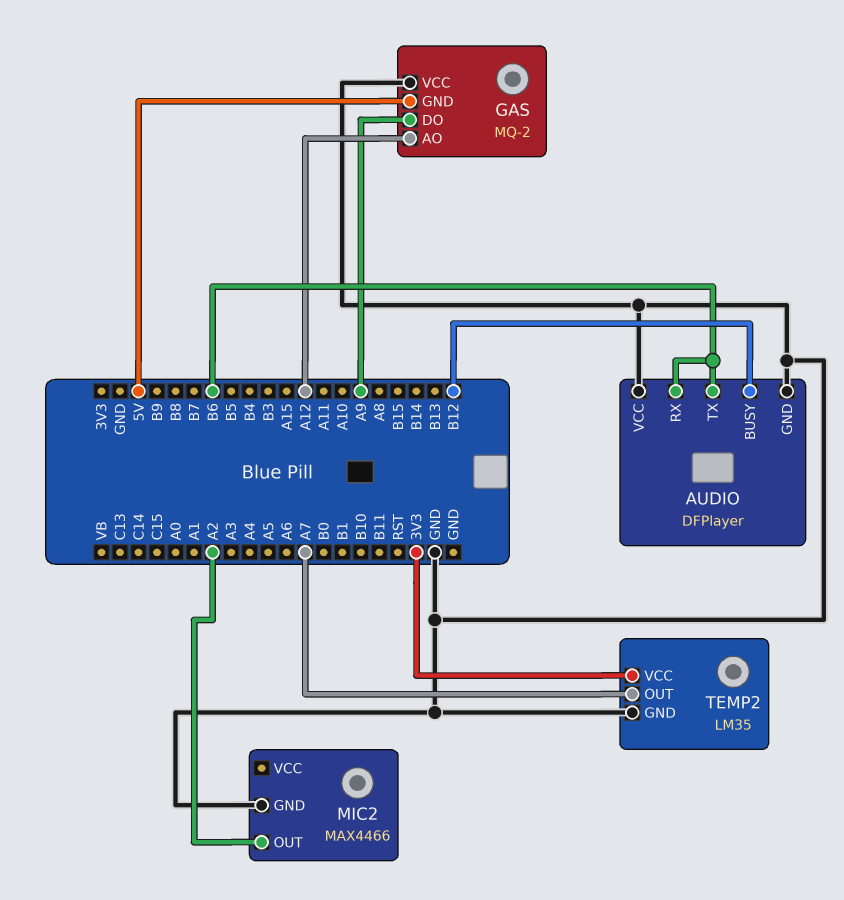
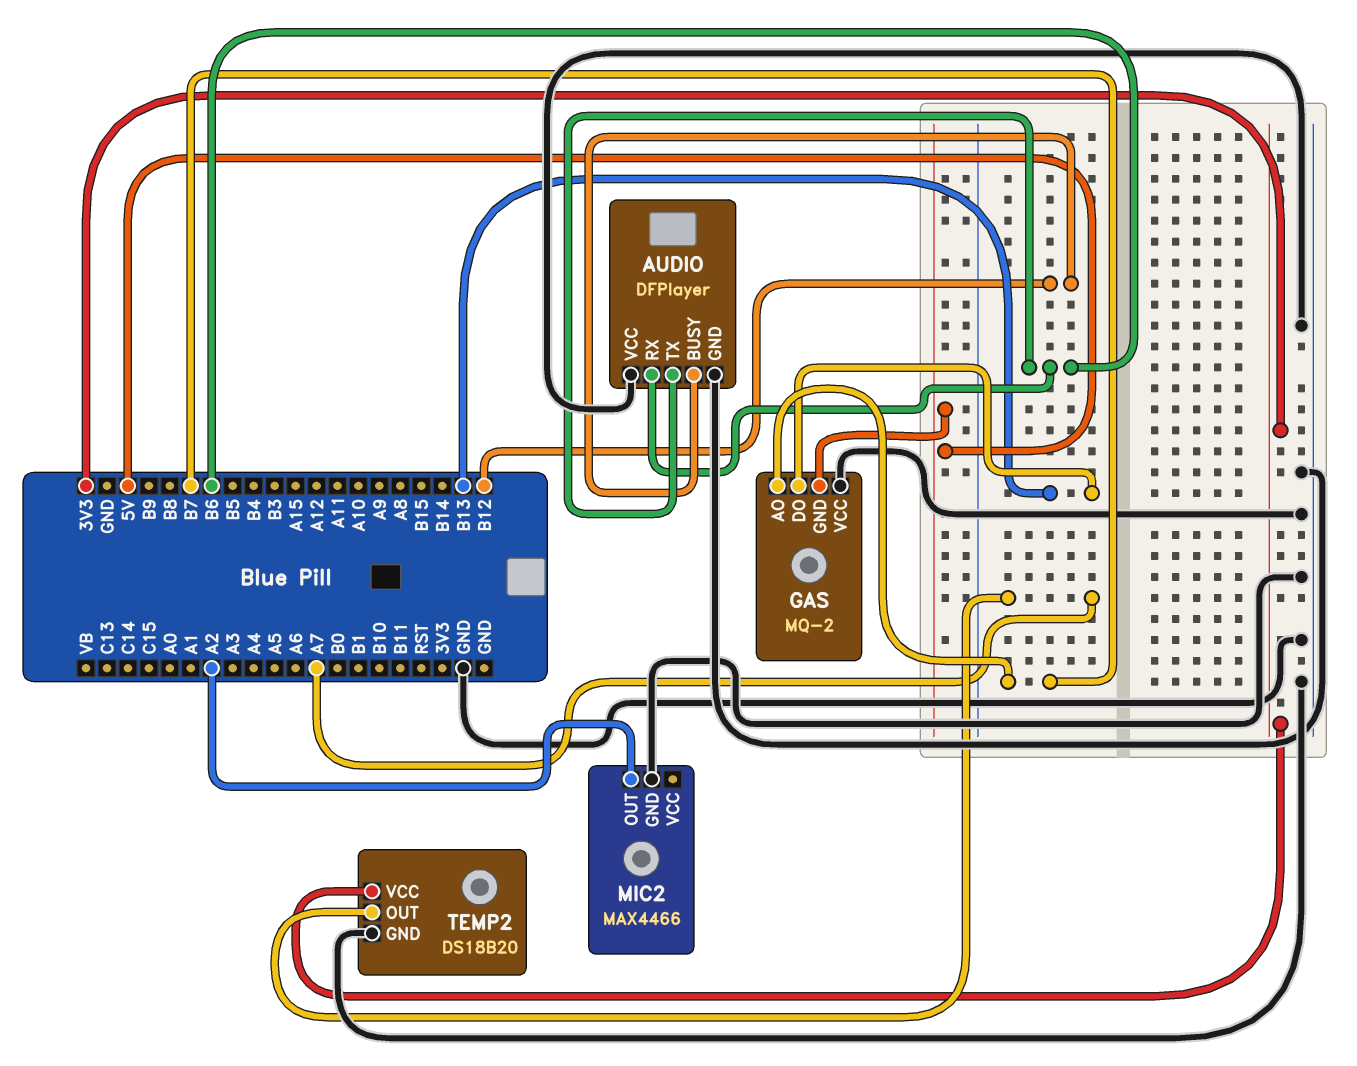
GAS pin AO: A12 -> B7
GAS pin DO: A9 -> B13
TEMP2: LM35 -> DS18B20

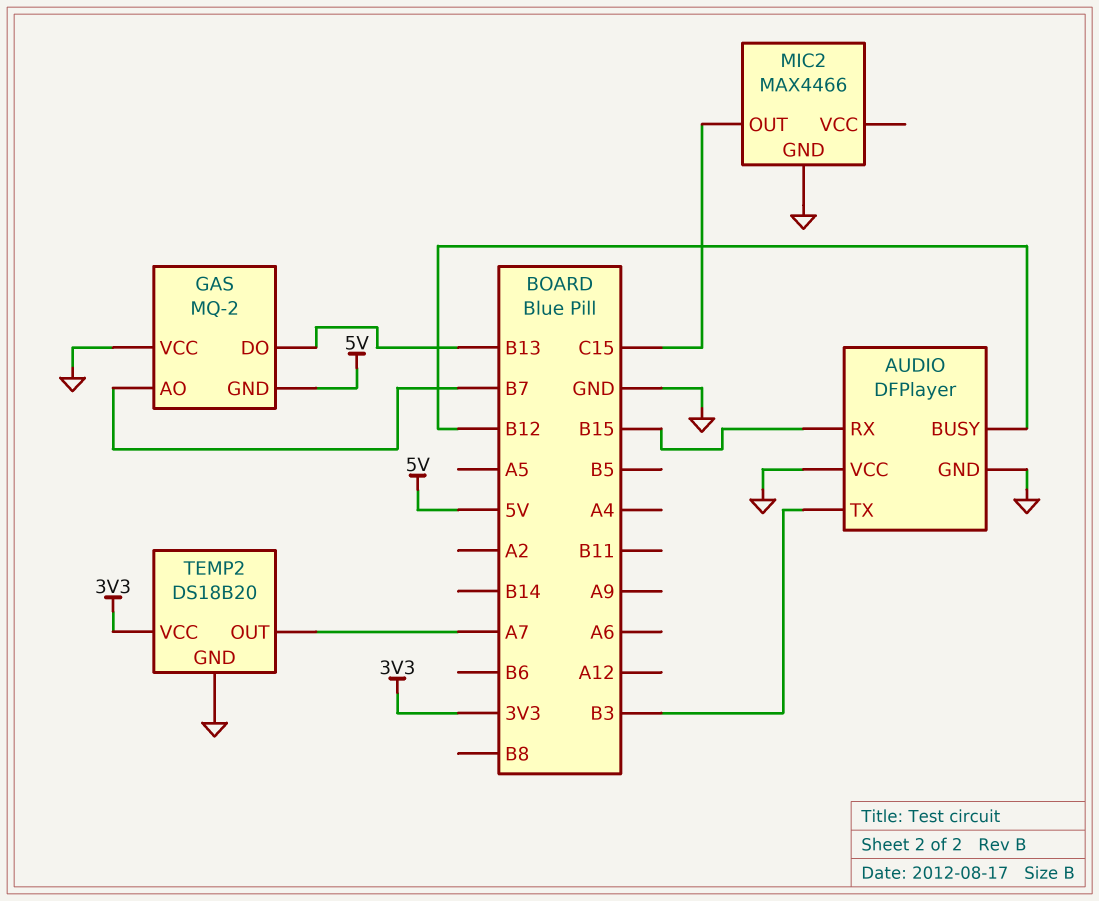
AUDIO pin RX: B6 -> B15
AUDIO pin TX: B6 -> B3
MIC2 pin OUT: A2 -> C15

